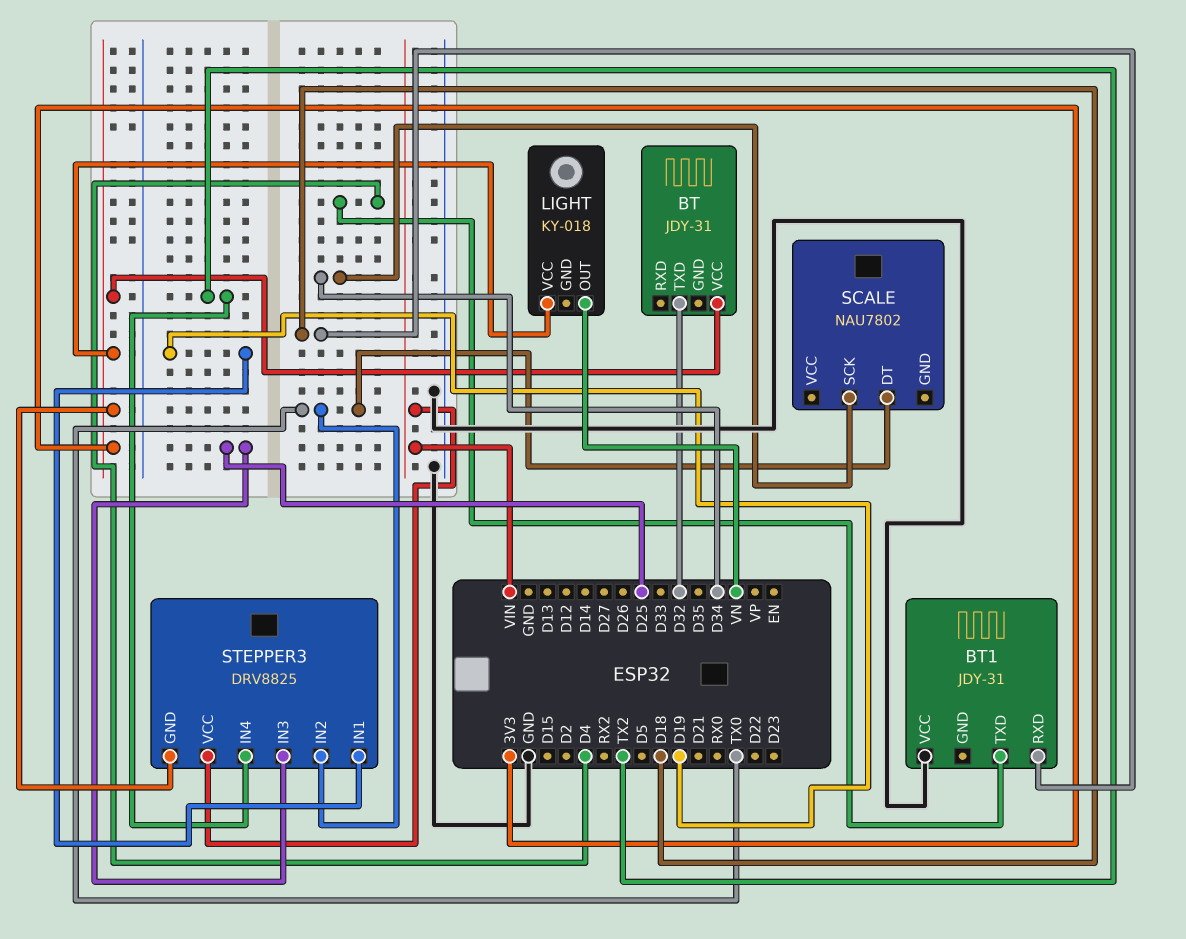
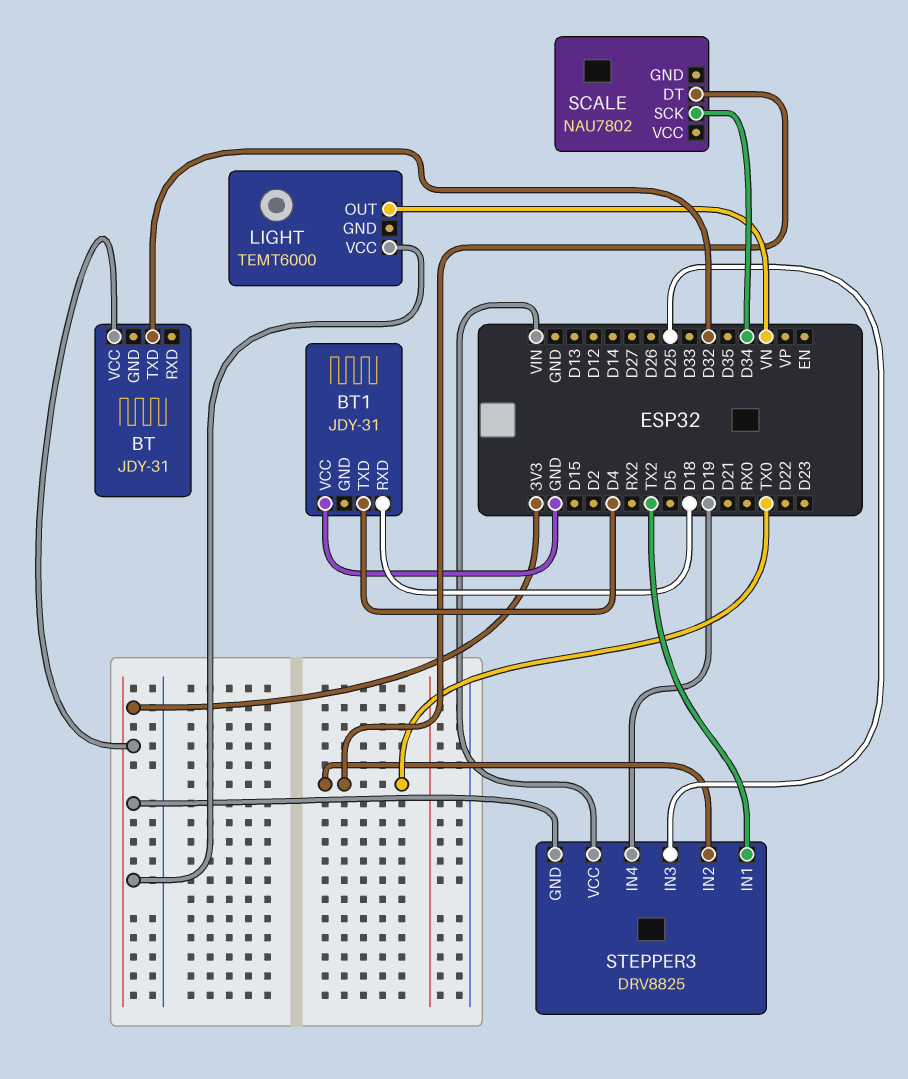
LIGHT: KY-018 -> TEMT6000
STEPPER3 pin IN1: D19 -> TX2
STEPPER3 pin IN4: TX2 -> D19

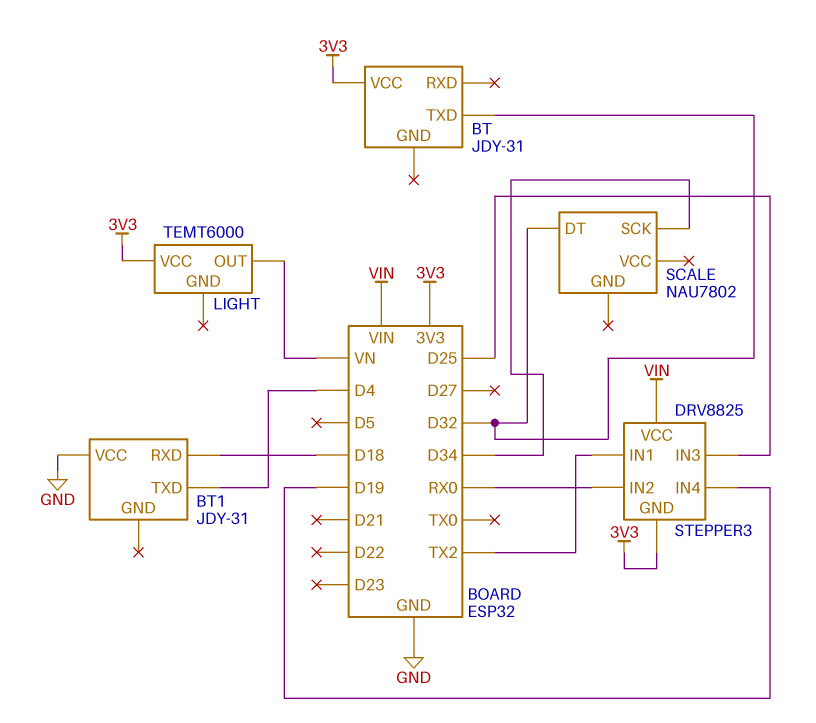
SCALE pin DT: TX0 -> D32
STEPPER3 pin IN2: TX0 -> RX0

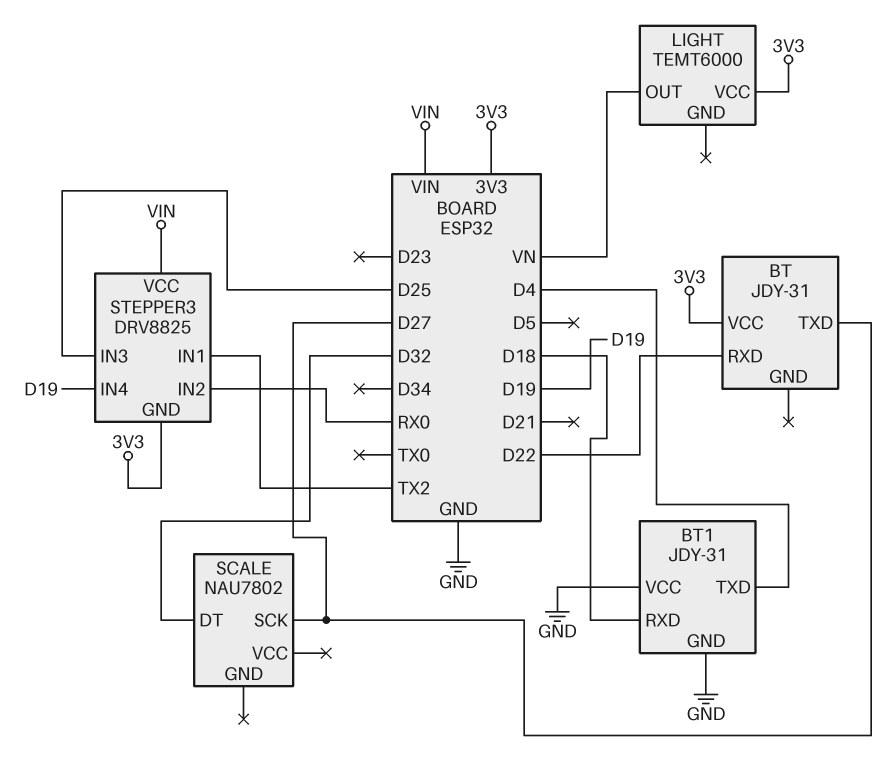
BT pin RXD: none -> D22
BT pin TXD: D32 -> D27
BT1 pin GND: none -> GND
SCALE pin SCK: D34 -> D27

